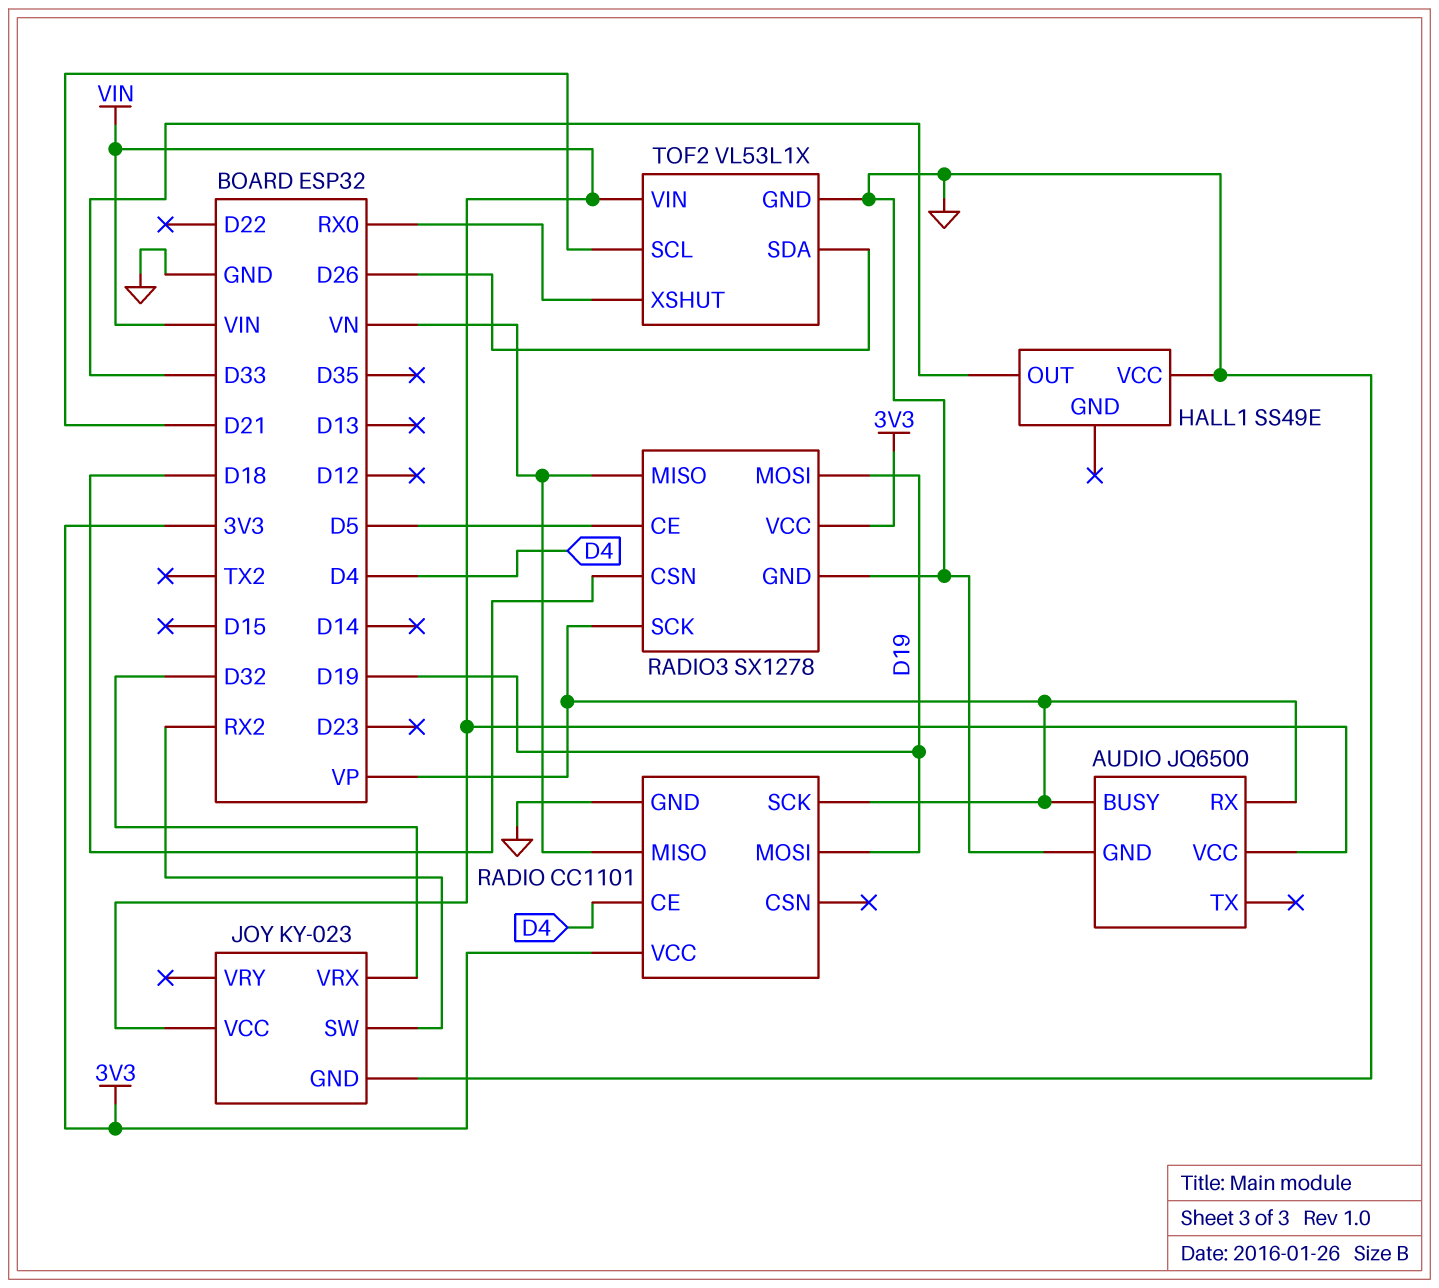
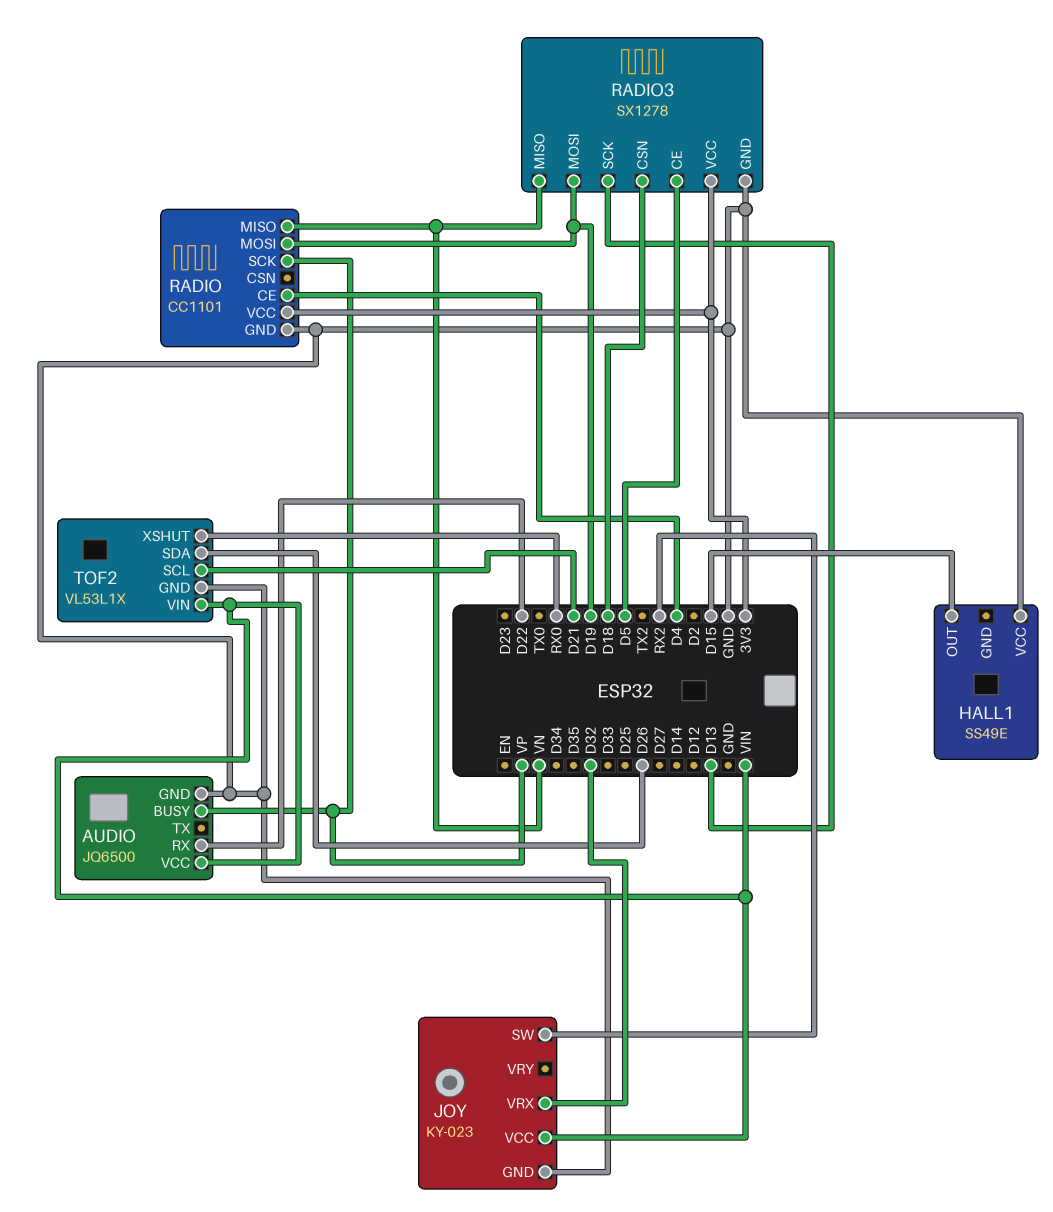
AUDIO pin RX: VP -> D22
HALL1 pin OUT: D33 -> D15
RADIO3 pin SCK: VP -> D13

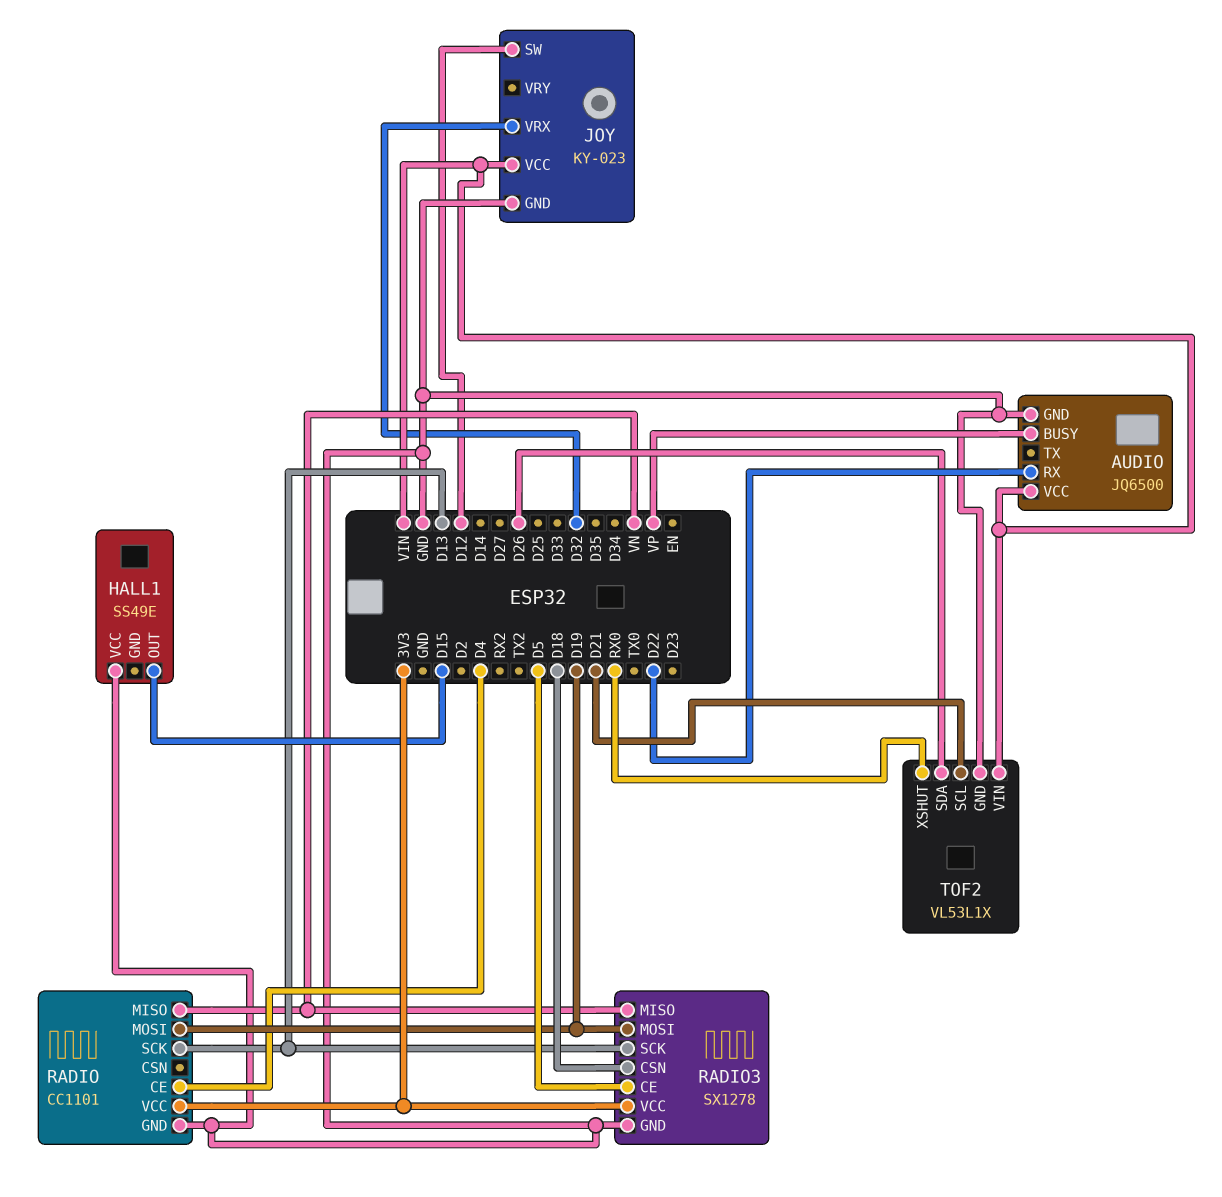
JOY pin SW: RX2 -> D12
RADIO pin SCK: VP -> D13

